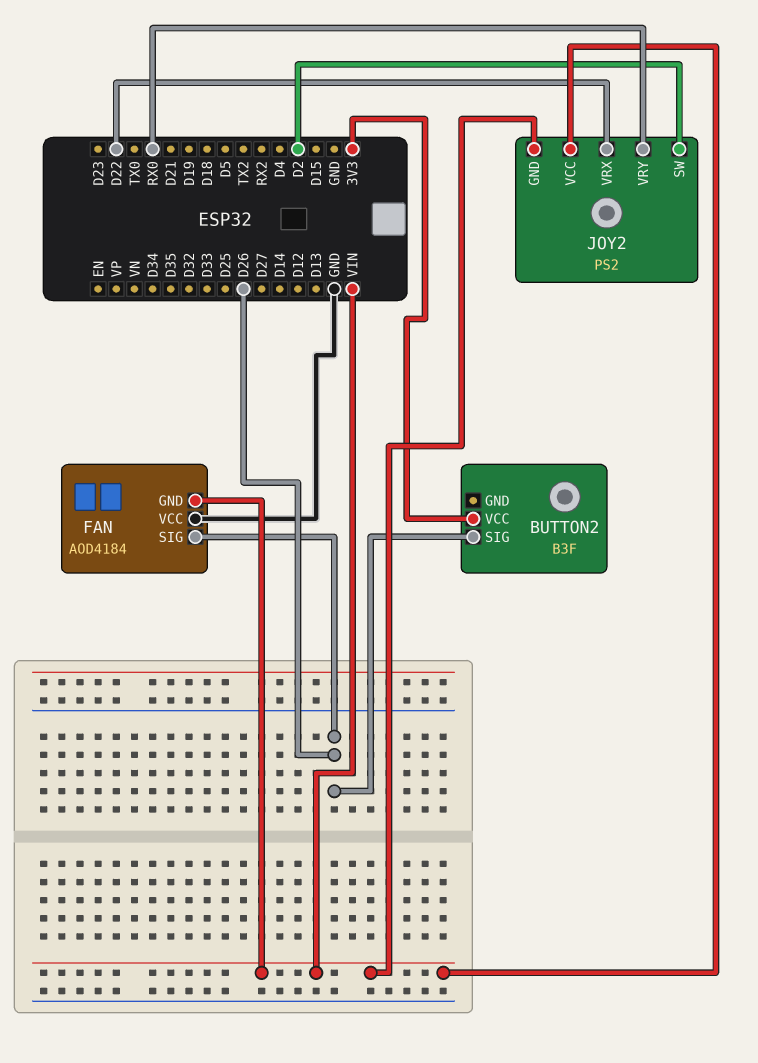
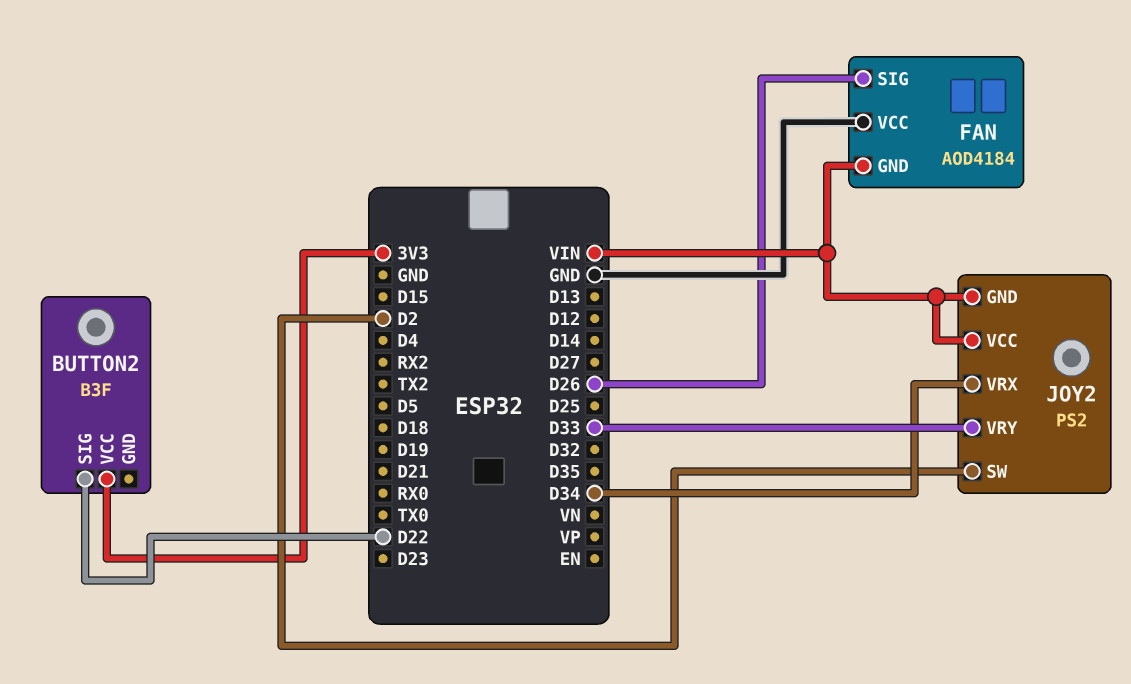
BUTTON2 pin SIG: D26 -> D22
JOY2 pin VRX: D22 -> D34
JOY2 pin VRY: RX0 -> D33

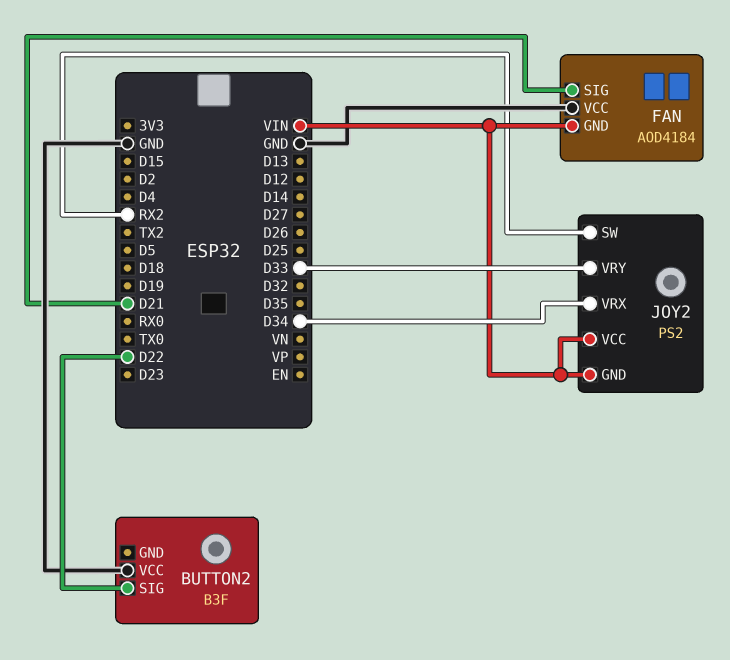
BUTTON2 pin VCC: 3V3 -> GND
FAN pin SIG: D26 -> D21
JOY2 pin SW: D2 -> RX2

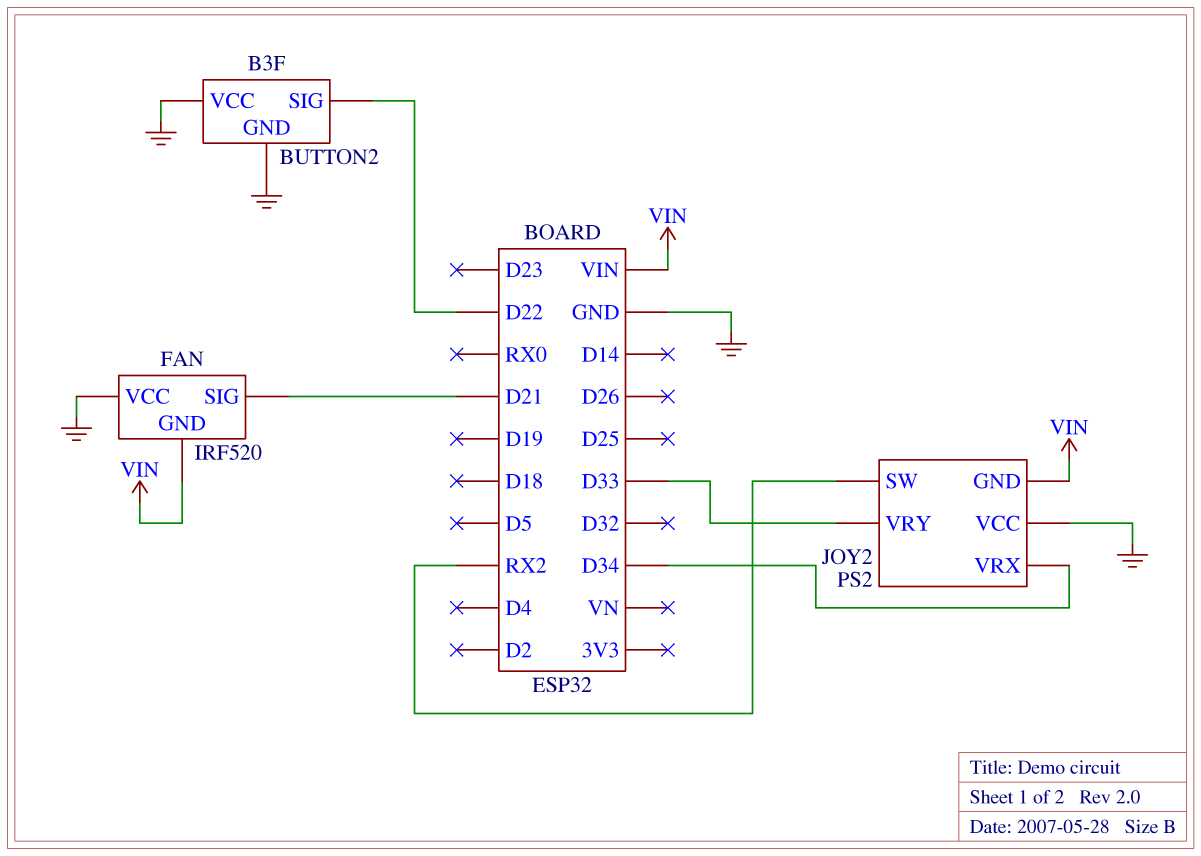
BUTTON2 pin GND: none -> GND
FAN: AOD4184 -> IRF520
JOY2 pin VCC: VIN -> GND

